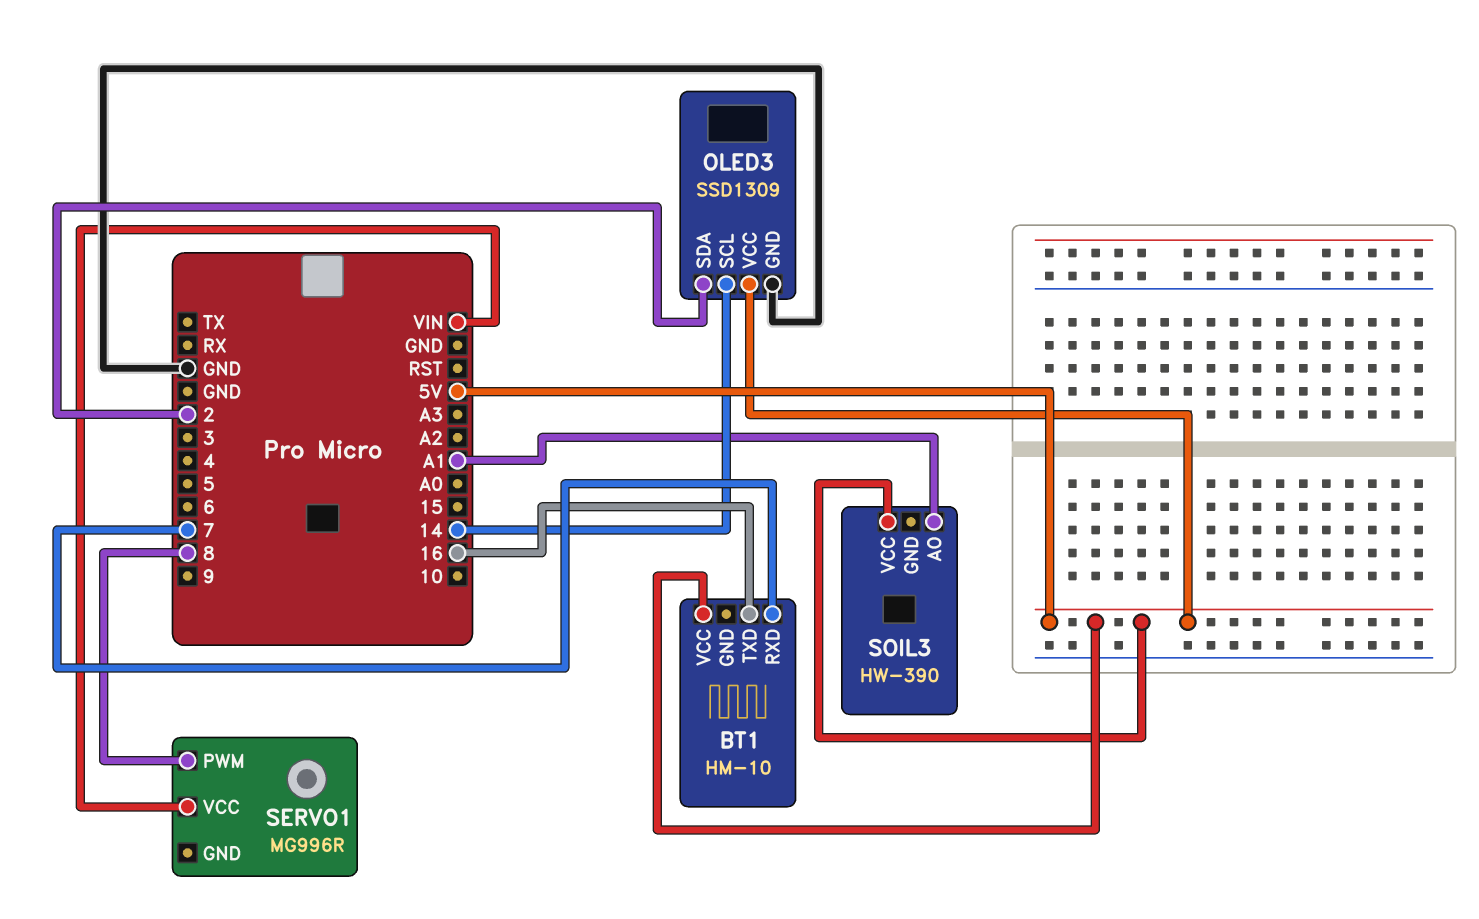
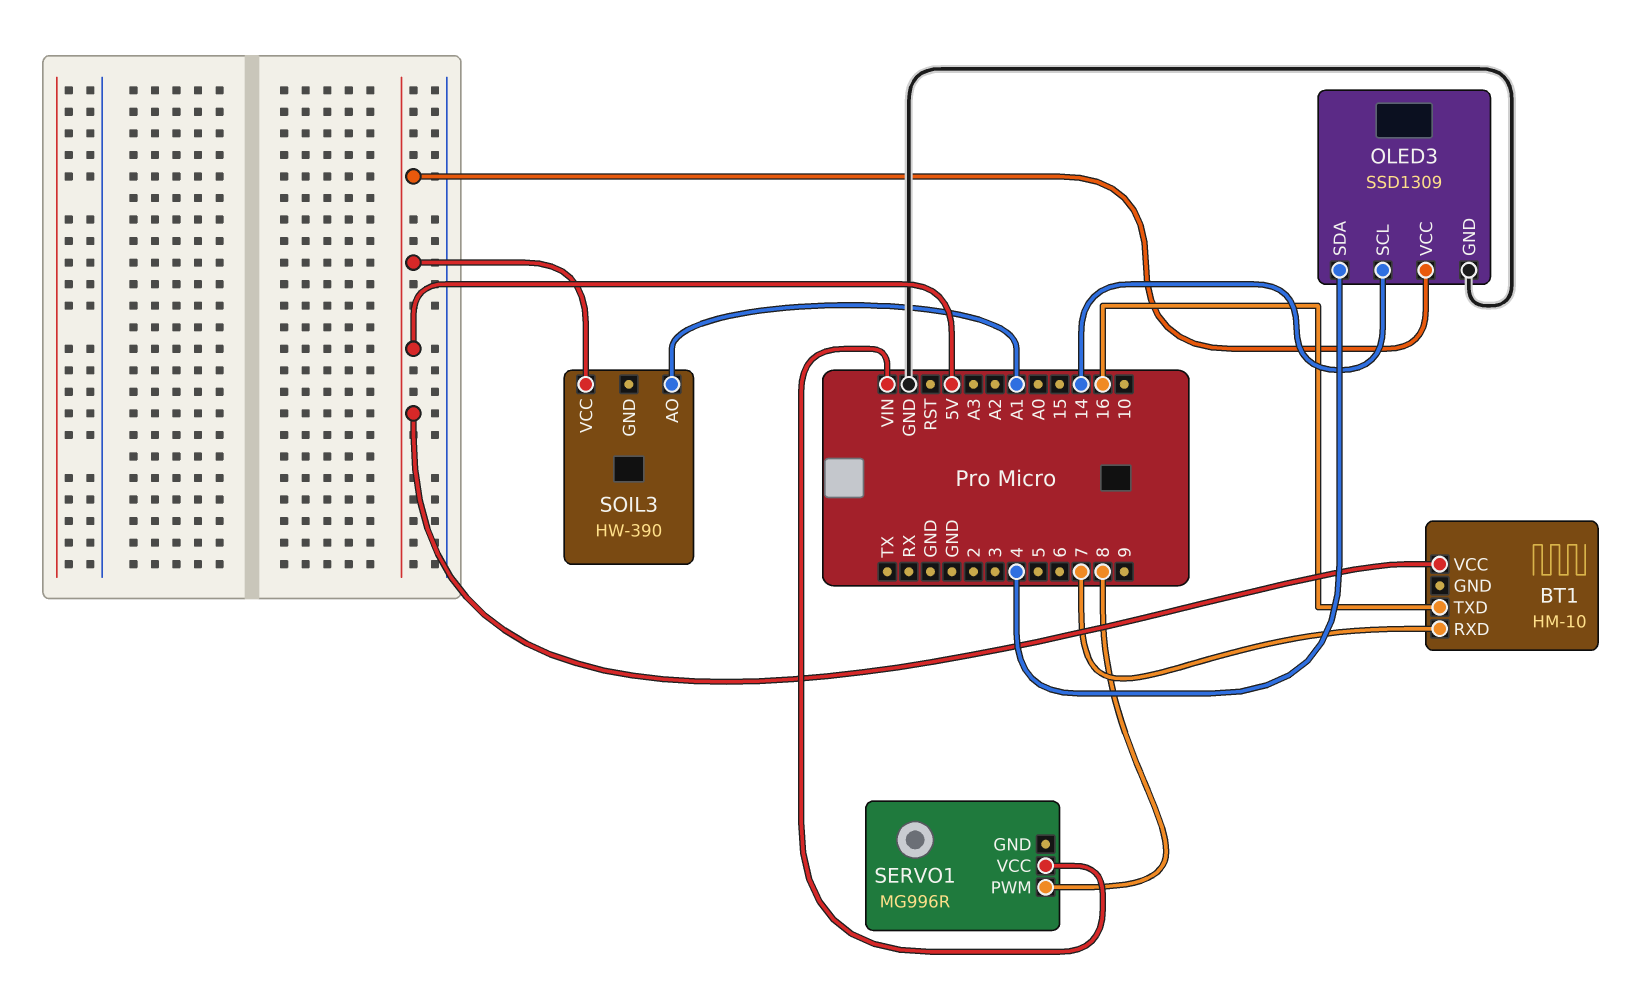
OLED3 pin SDA: 2 -> 4

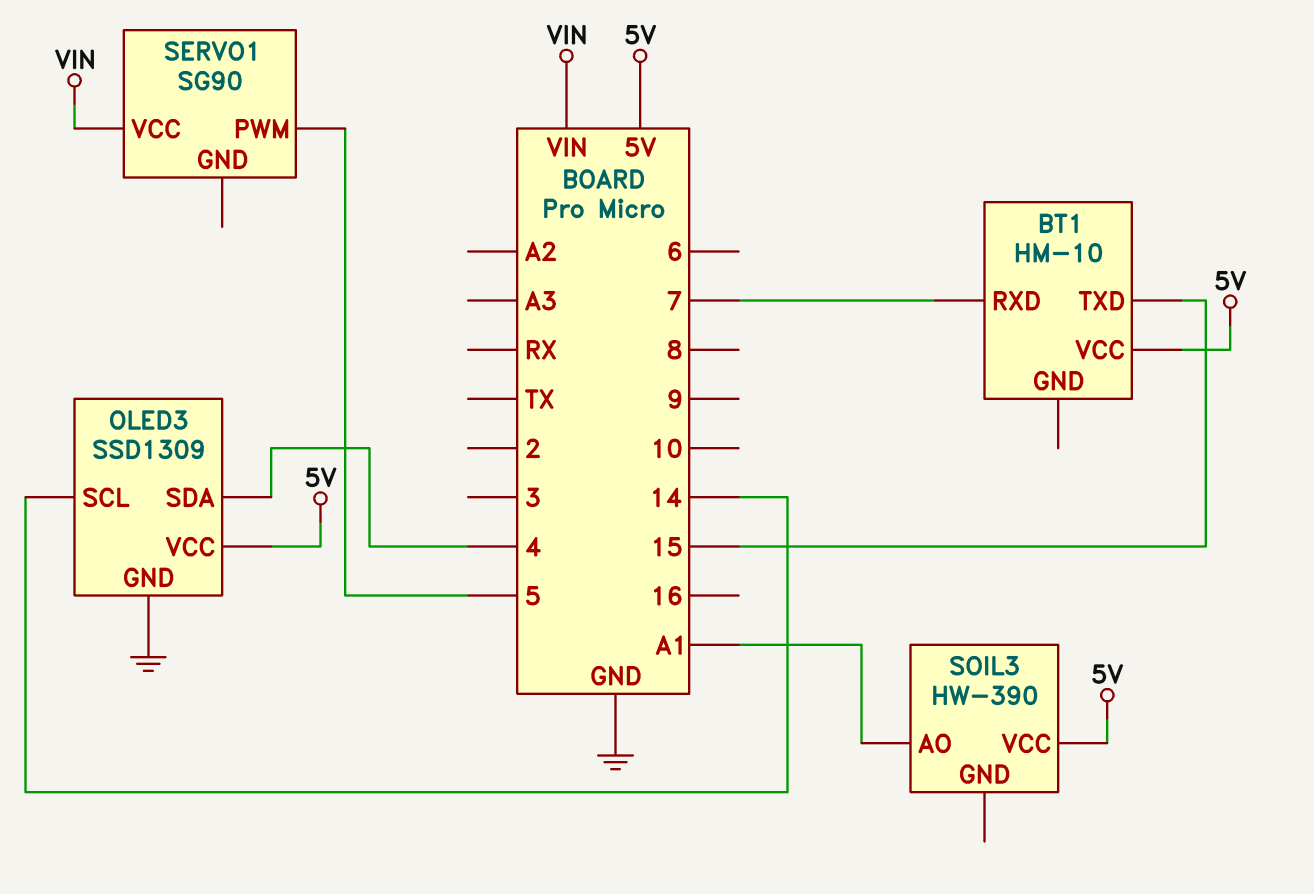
BT1 pin TXD: 16 -> 15
SERVO1: MG996R -> SG90
SERVO1 pin PWM: 8 -> 5

